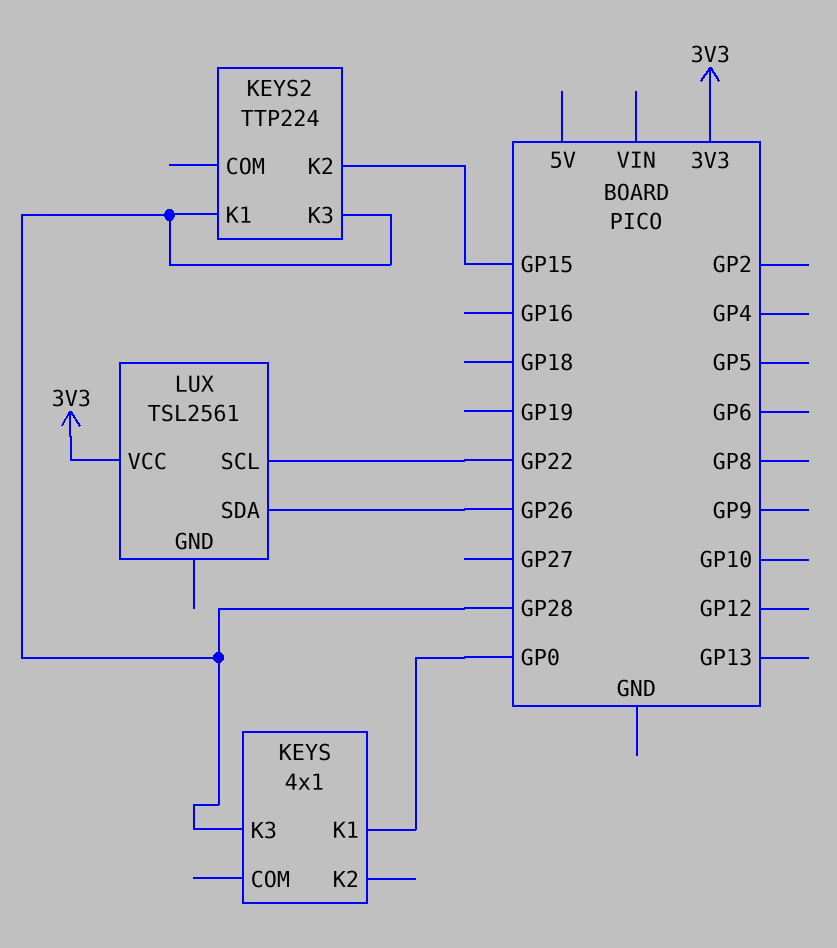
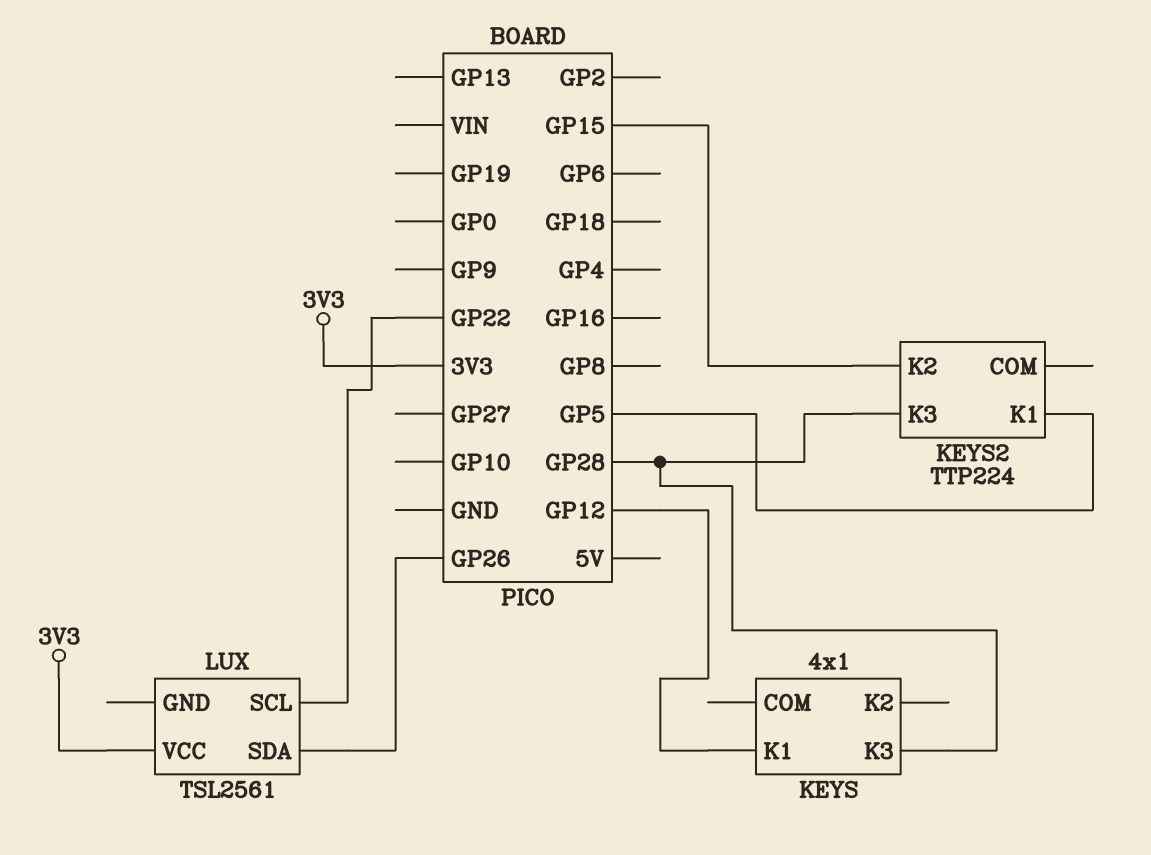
KEYS pin K1: GP0 -> GP12
KEYS2 pin K1: GP28 -> GP5

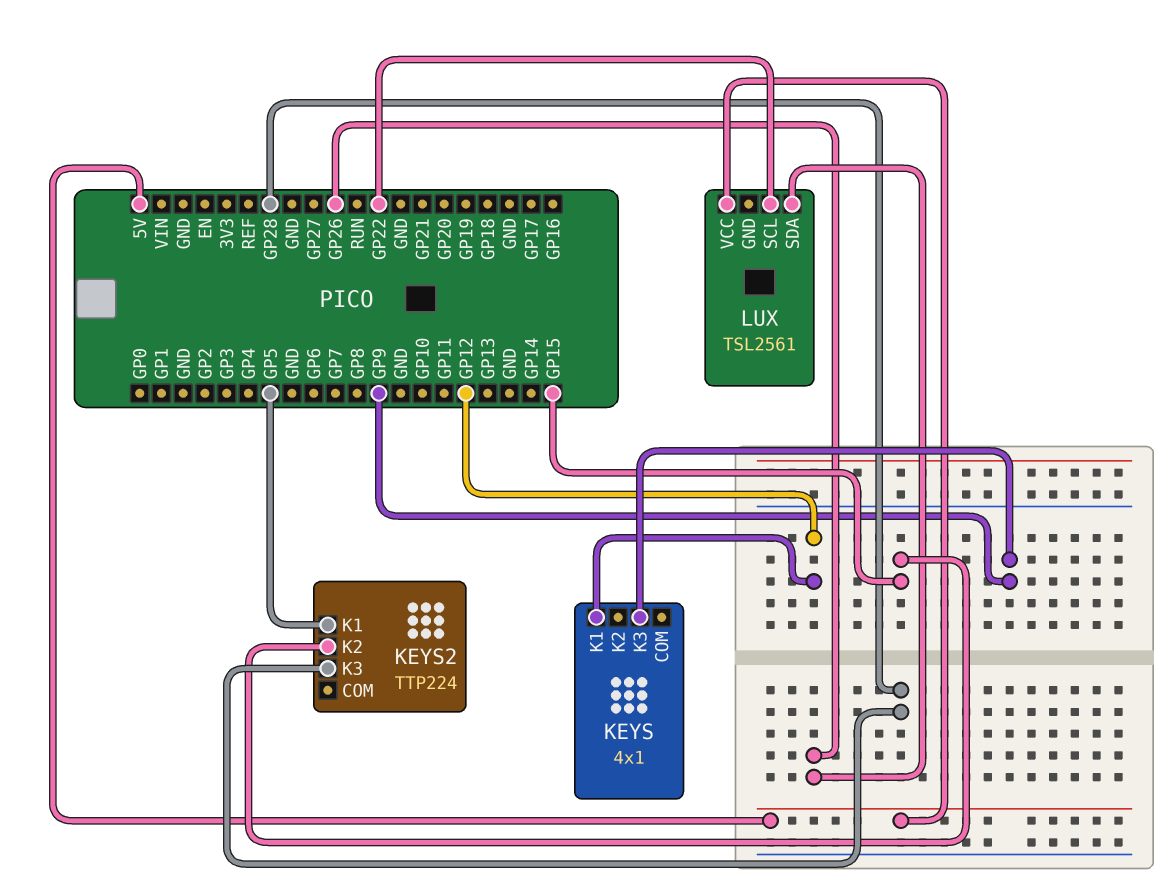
KEYS pin K3: GP28 -> GP9
LUX pin VCC: 3V3 -> 5V

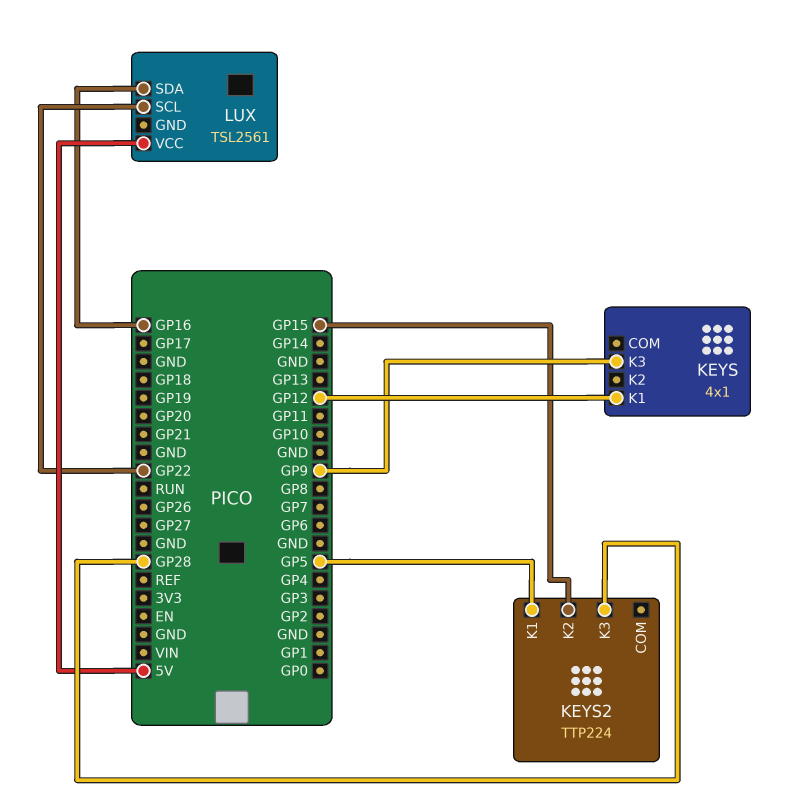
LUX pin SDA: GP26 -> GP16

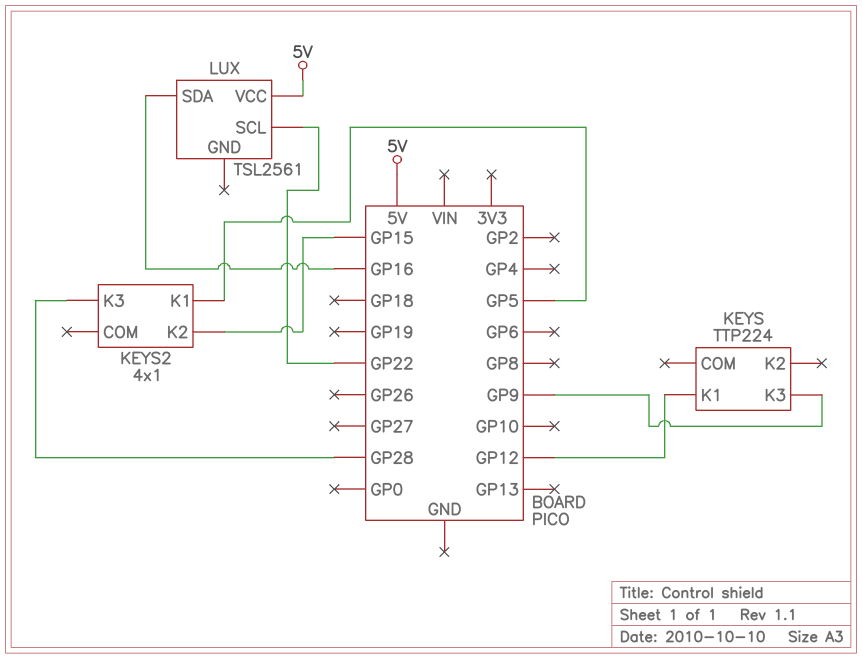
KEYS: 4x1 -> TTP224
KEYS2: TTP224 -> 4x1

